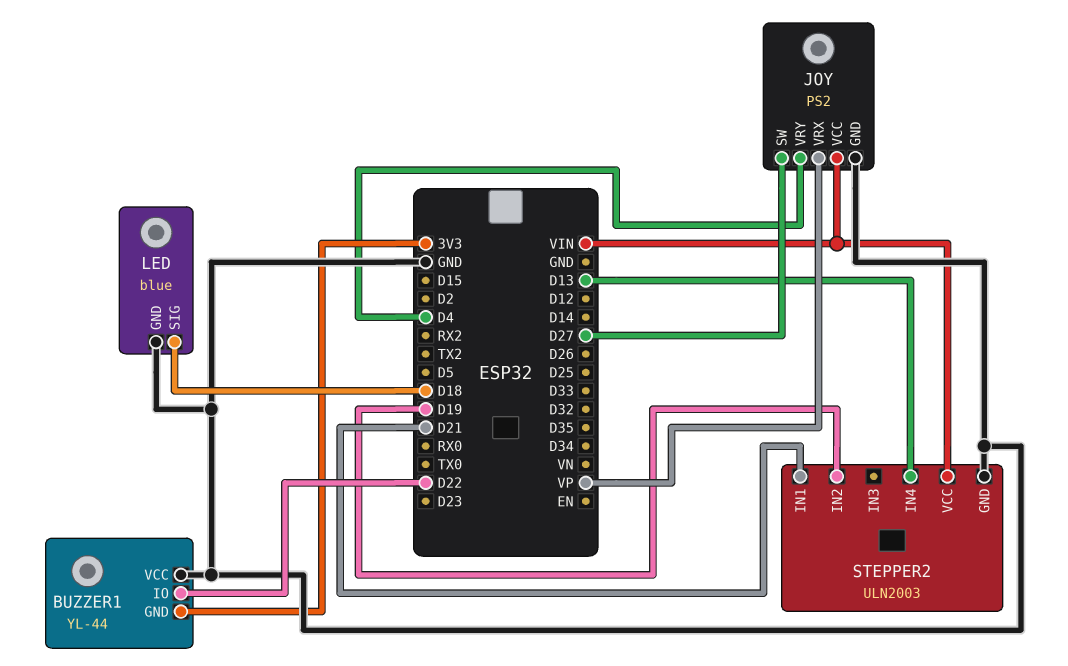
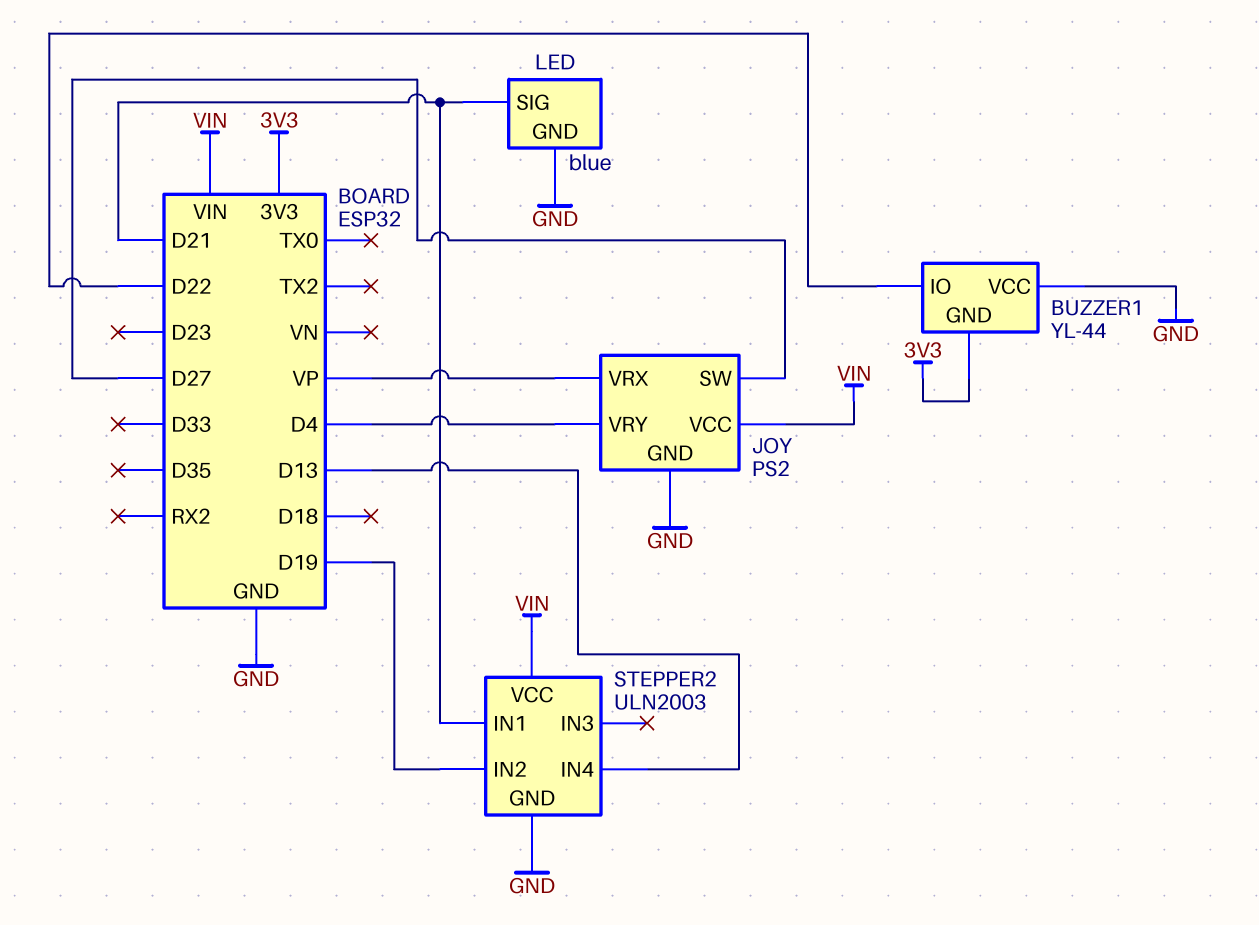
LED pin SIG: D18 -> D21

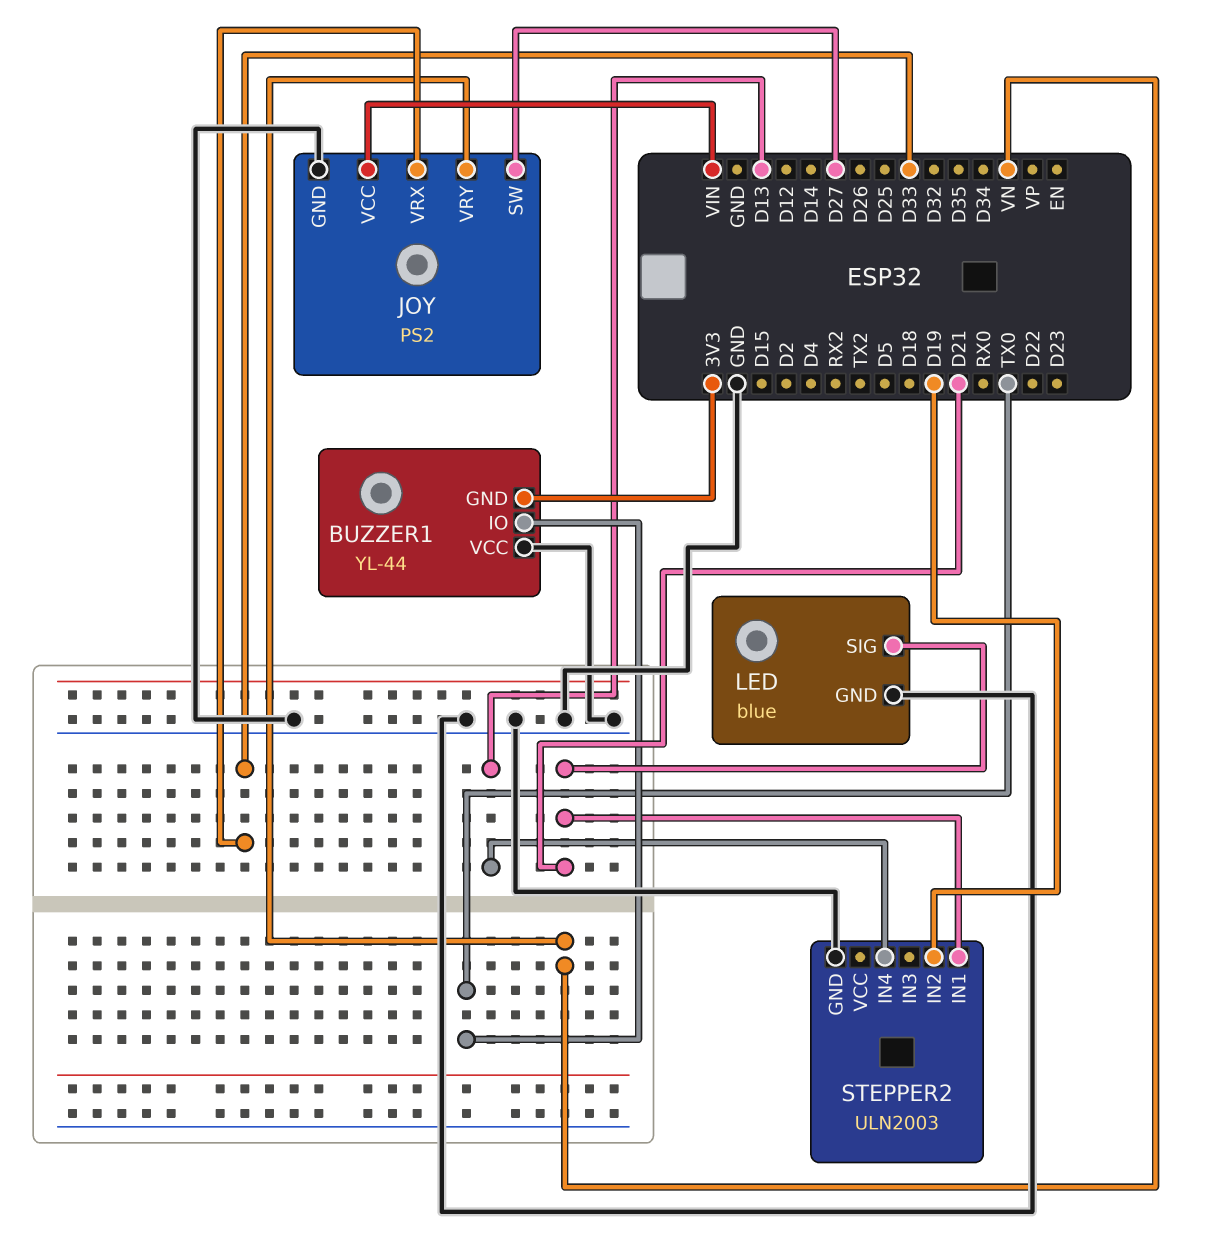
BUZZER1 pin IO: D22 -> TX0
JOY pin VRX: VP -> D33
JOY pin VRY: D4 -> VN
STEPPER2 pin VCC: VIN -> none

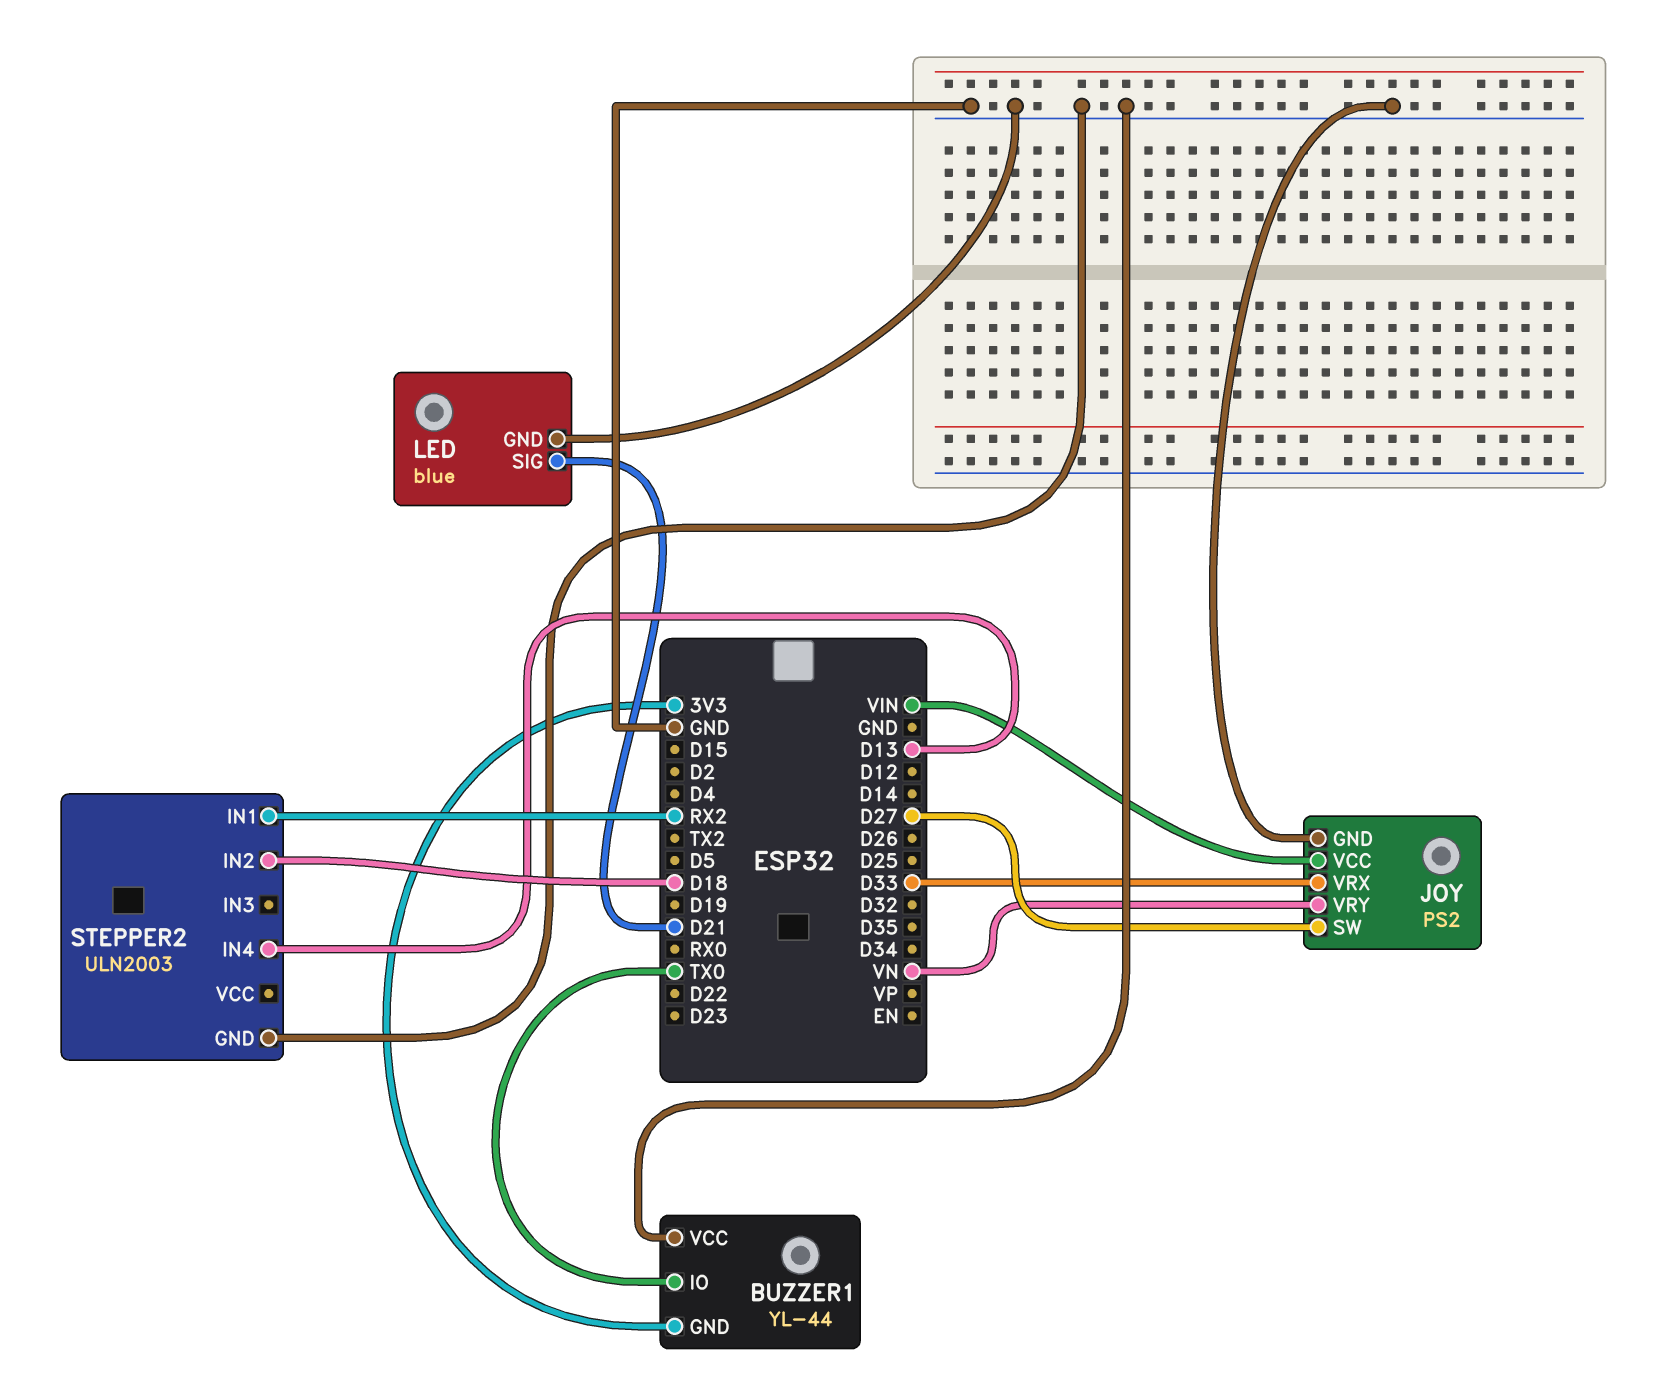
STEPPER2 pin IN1: D21 -> RX2
STEPPER2 pin IN2: D19 -> D18

